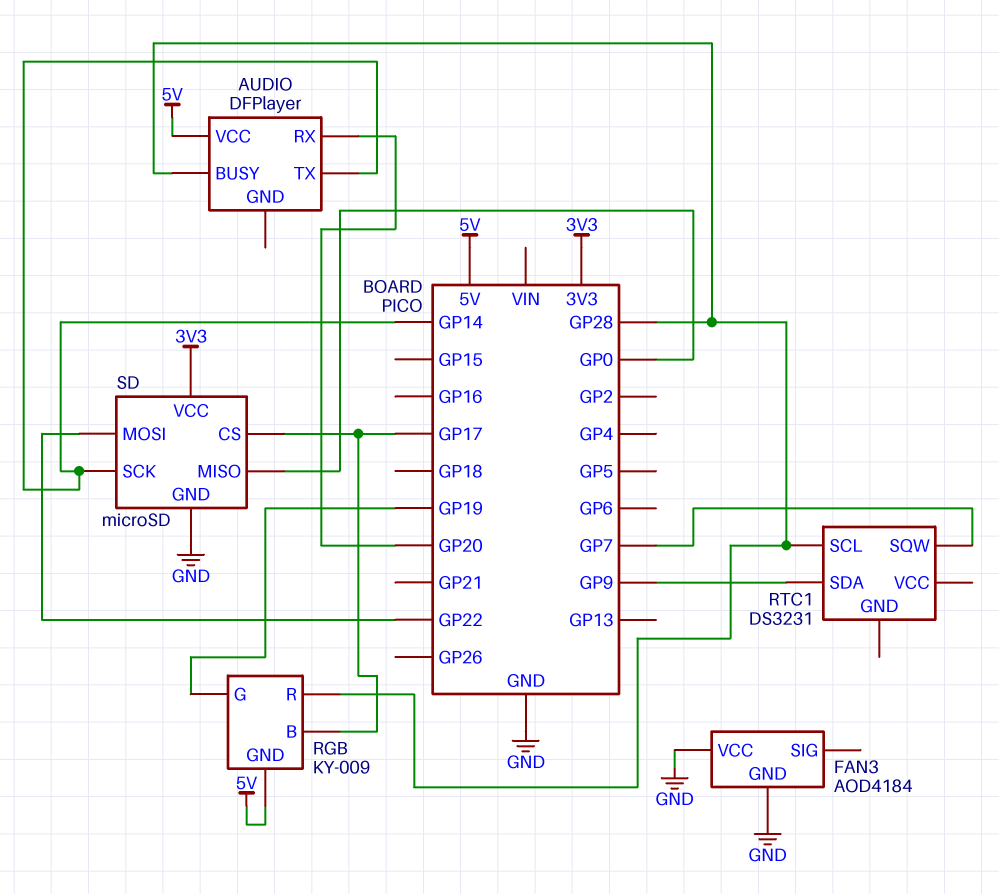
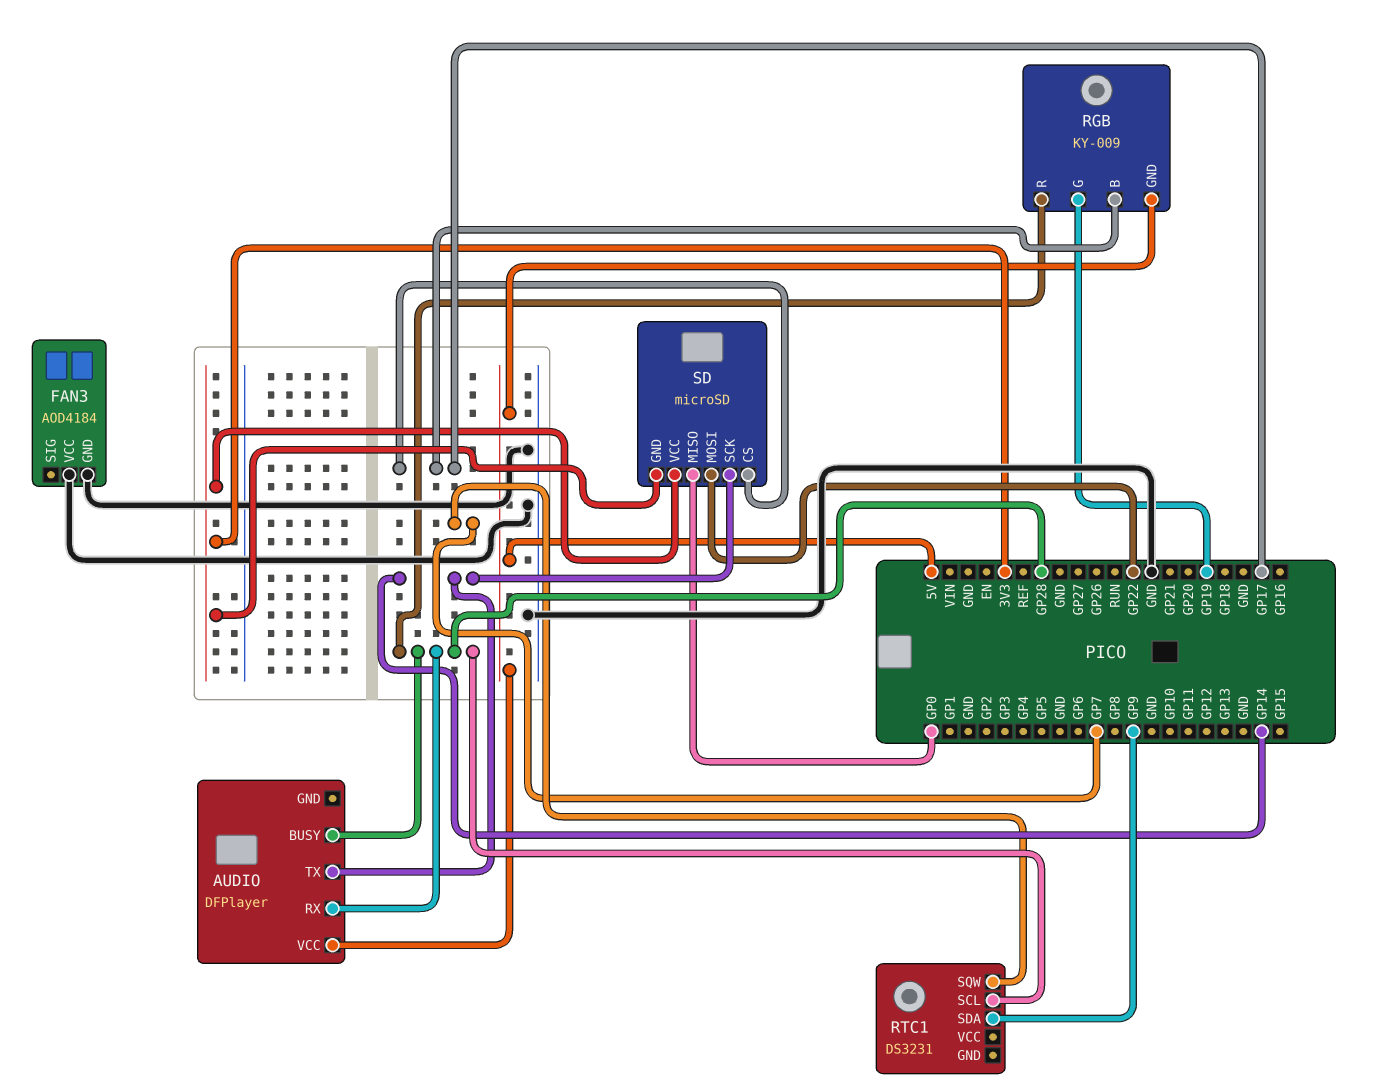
AUDIO pin RX: GP20 -> GP28
SD pin GND: GND -> 3V3

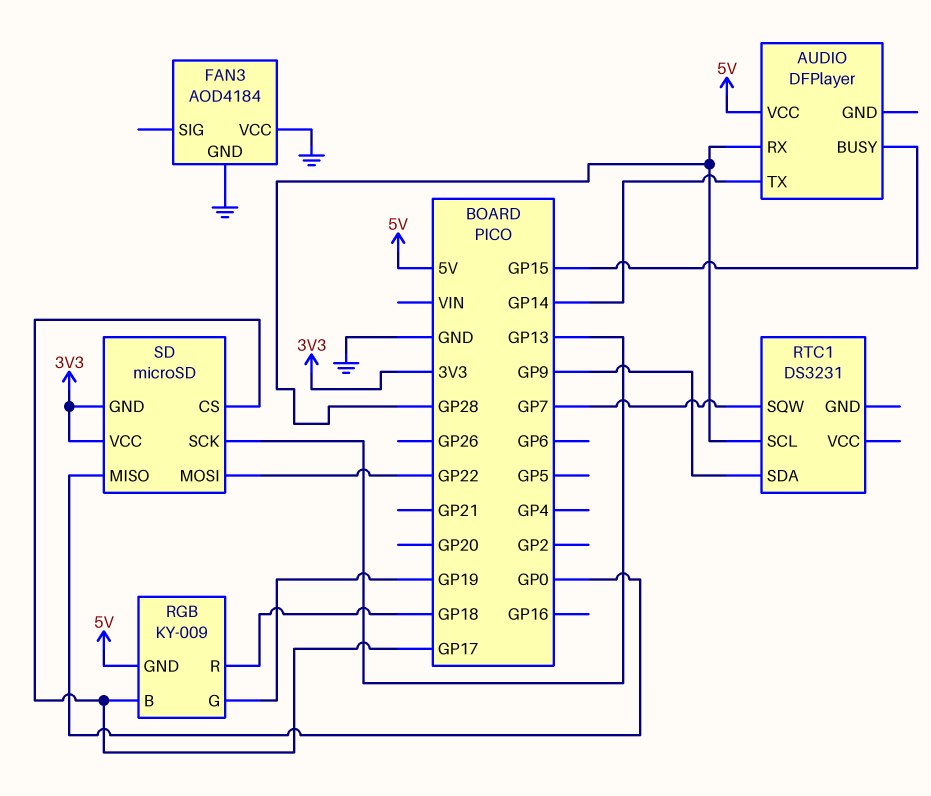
AUDIO pin BUSY: GP28 -> GP15
RGB pin R: GP28 -> GP18
SD pin SCK: GP14 -> GP13

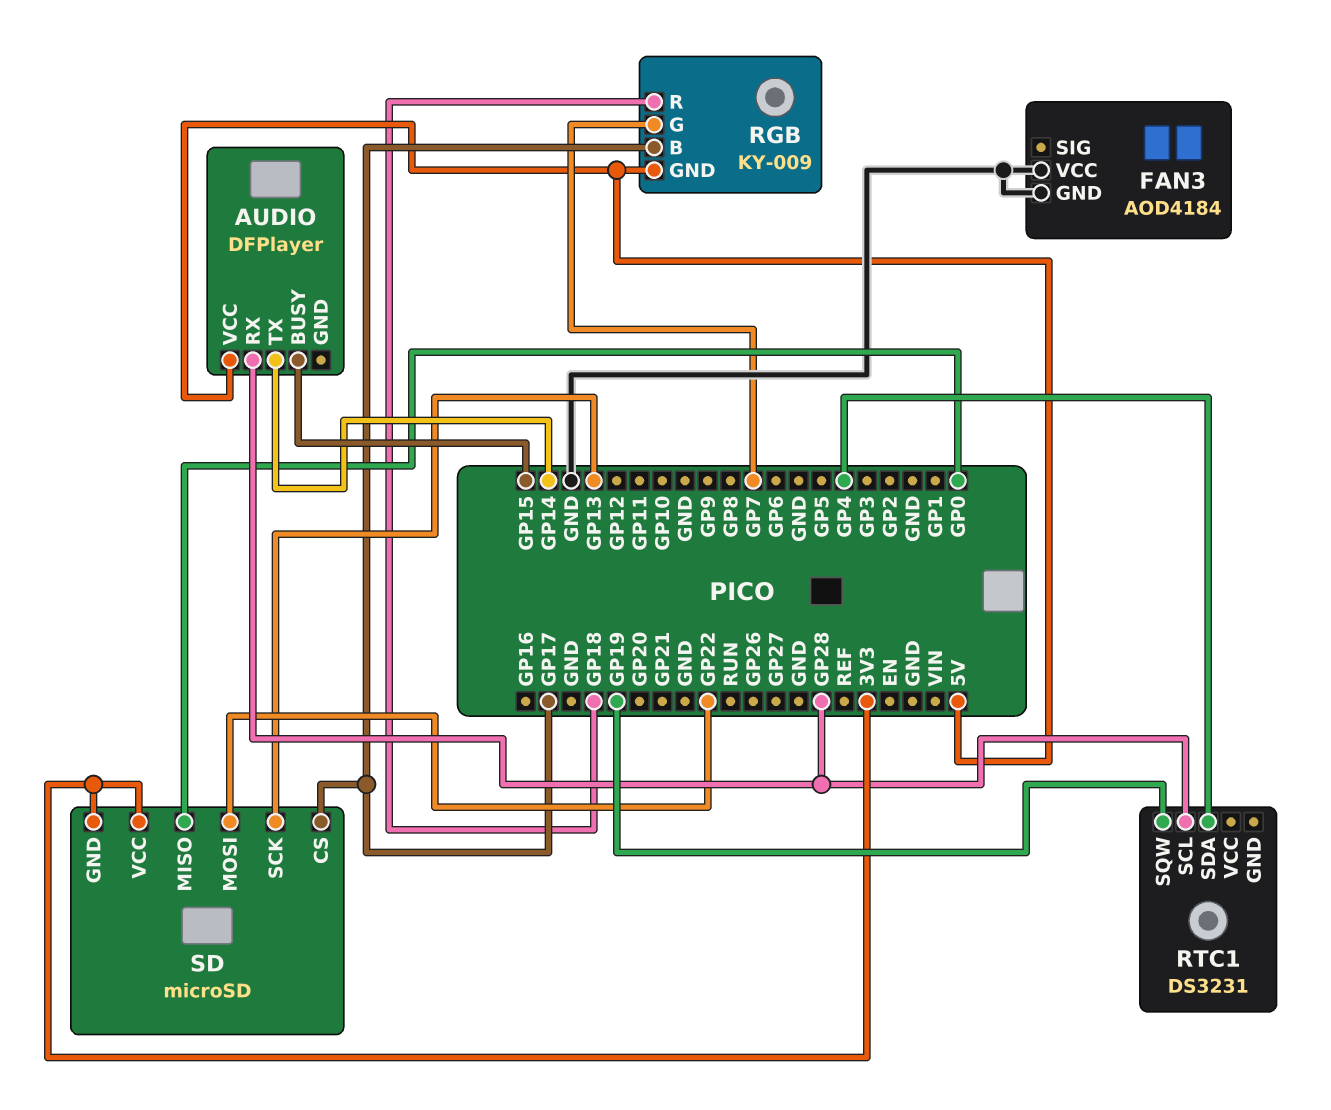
RGB pin G: GP19 -> GP7
RTC1 pin SDA: GP9 -> GP4
RTC1 pin SQW: GP7 -> GP19

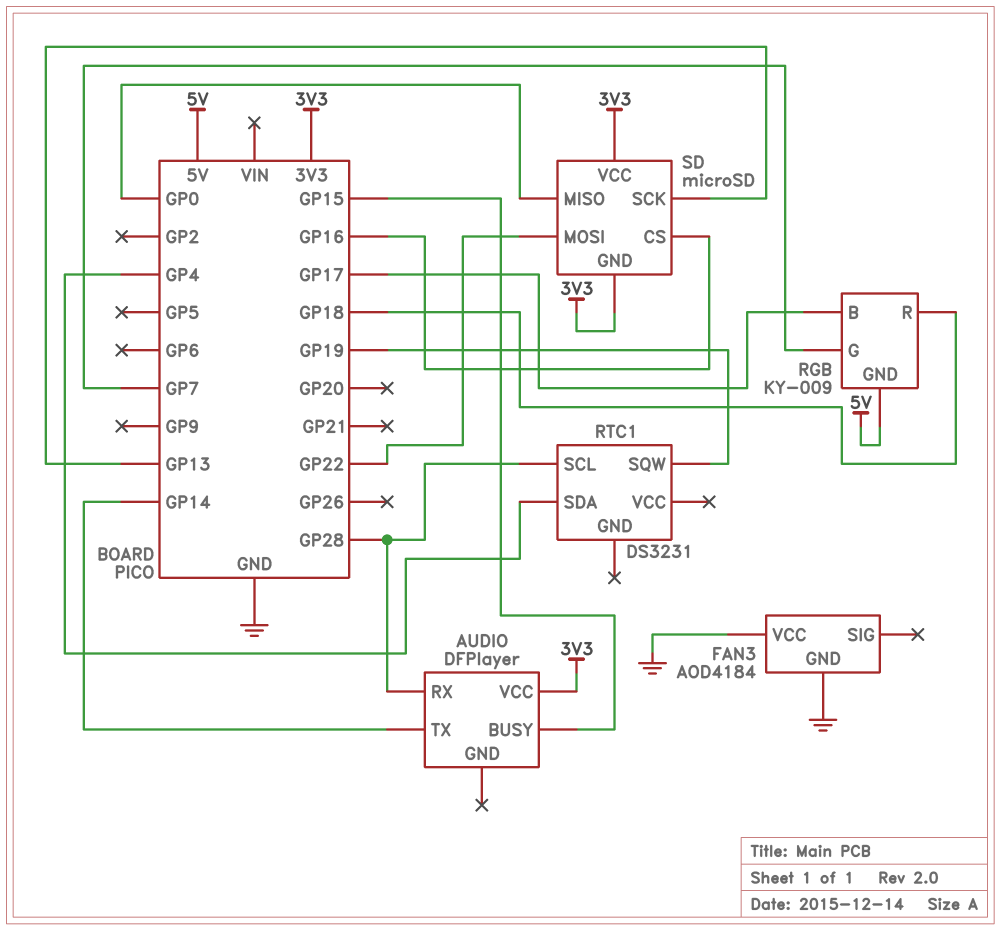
AUDIO pin VCC: 5V -> 3V3
SD pin CS: GP17 -> GP16

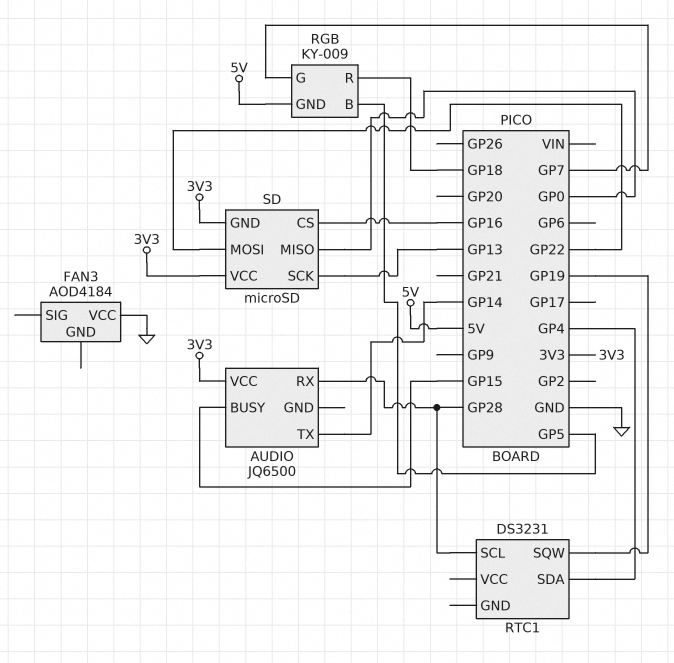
AUDIO: DFPlayer -> JQ6500
FAN3 pin GND: GND -> none
RGB pin B: GP17 -> GP5

